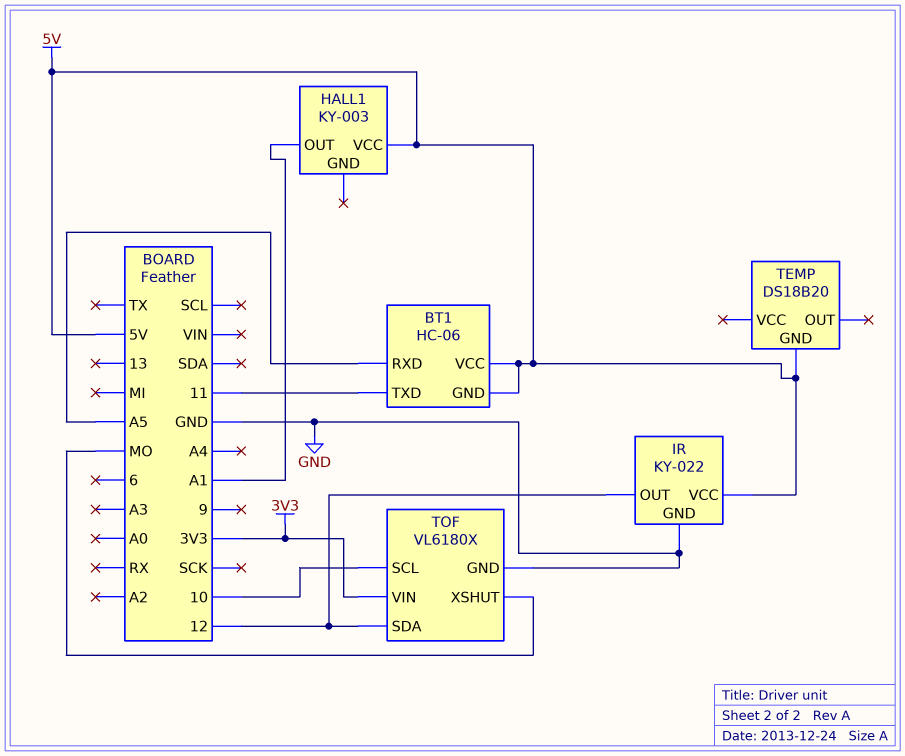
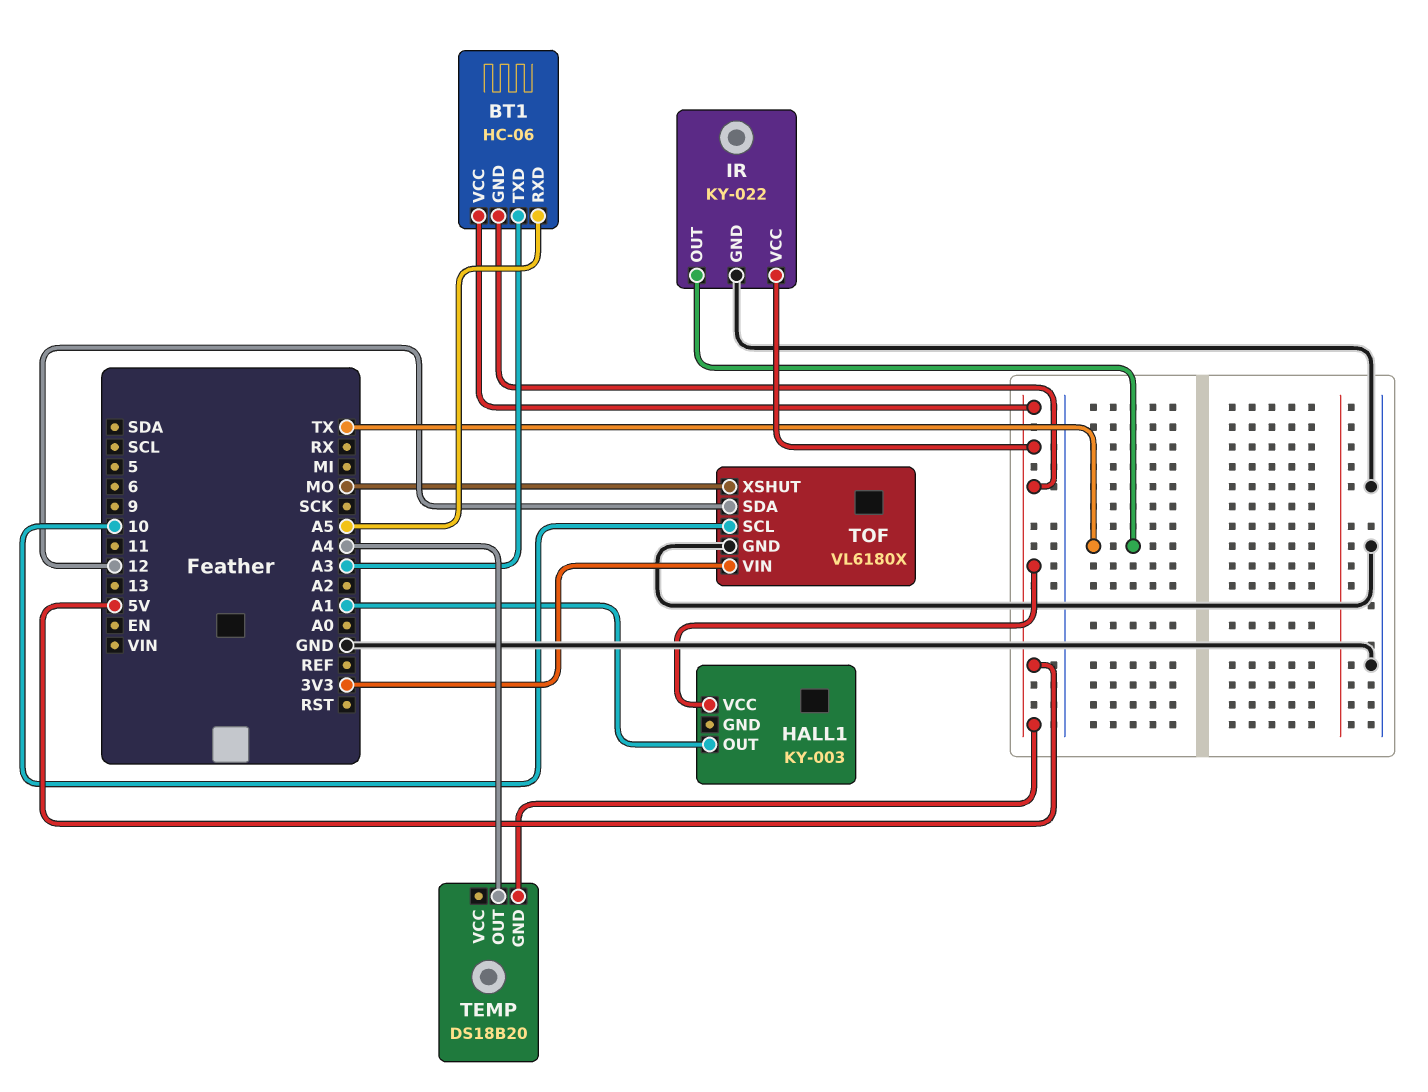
BT1 pin TXD: 11 -> A3
IR pin OUT: 12 -> TX
TEMP pin OUT: none -> A4

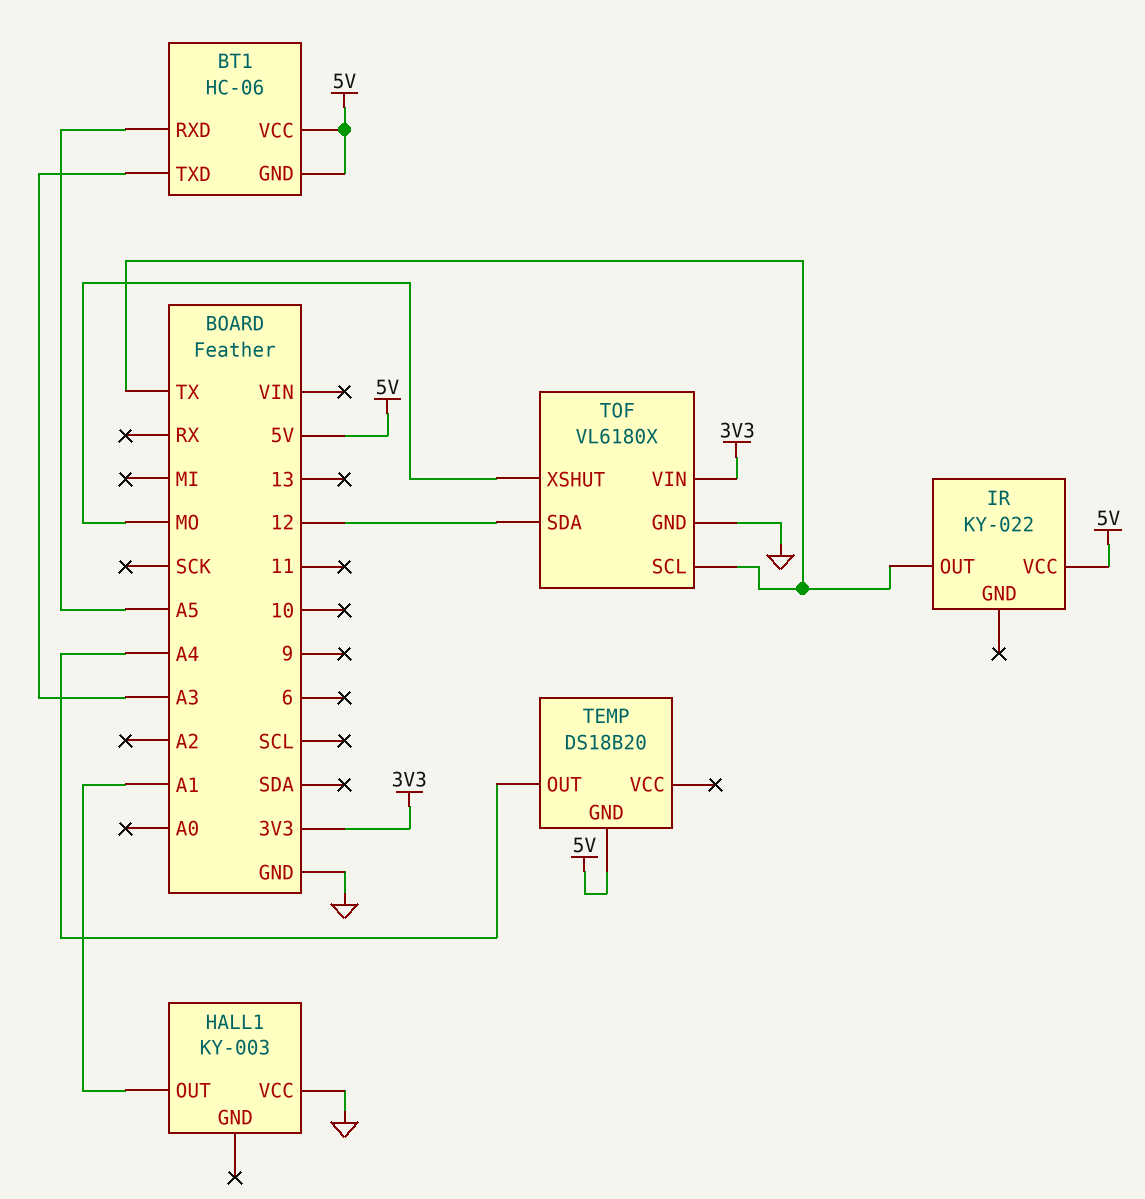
HALL1 pin VCC: 5V -> GND
IR pin GND: GND -> none
TOF pin SCL: 10 -> TX

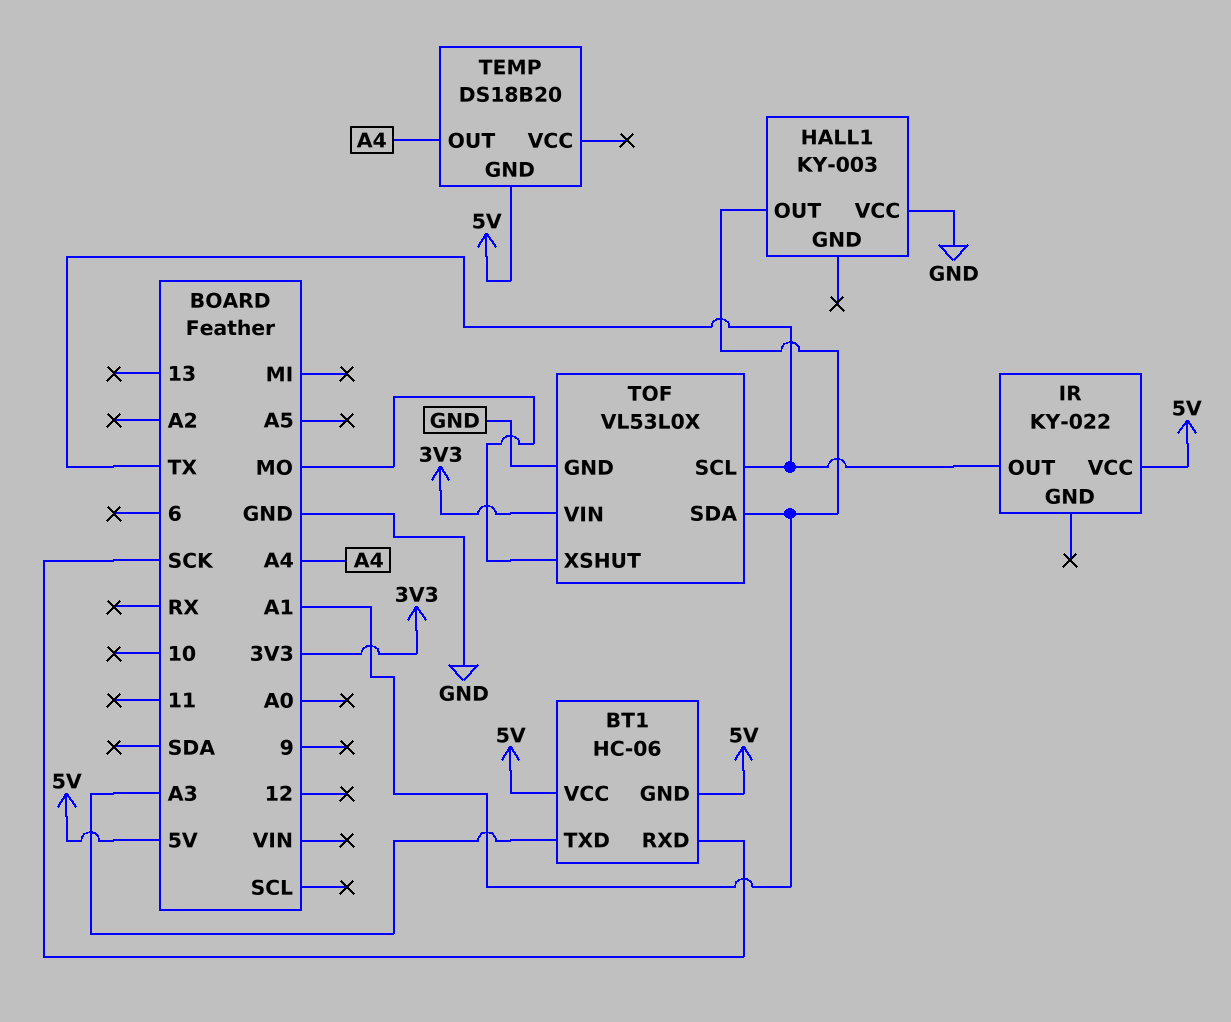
BT1 pin RXD: A5 -> SCK
TOF: VL6180X -> VL53L0X
TOF pin SDA: 12 -> A1

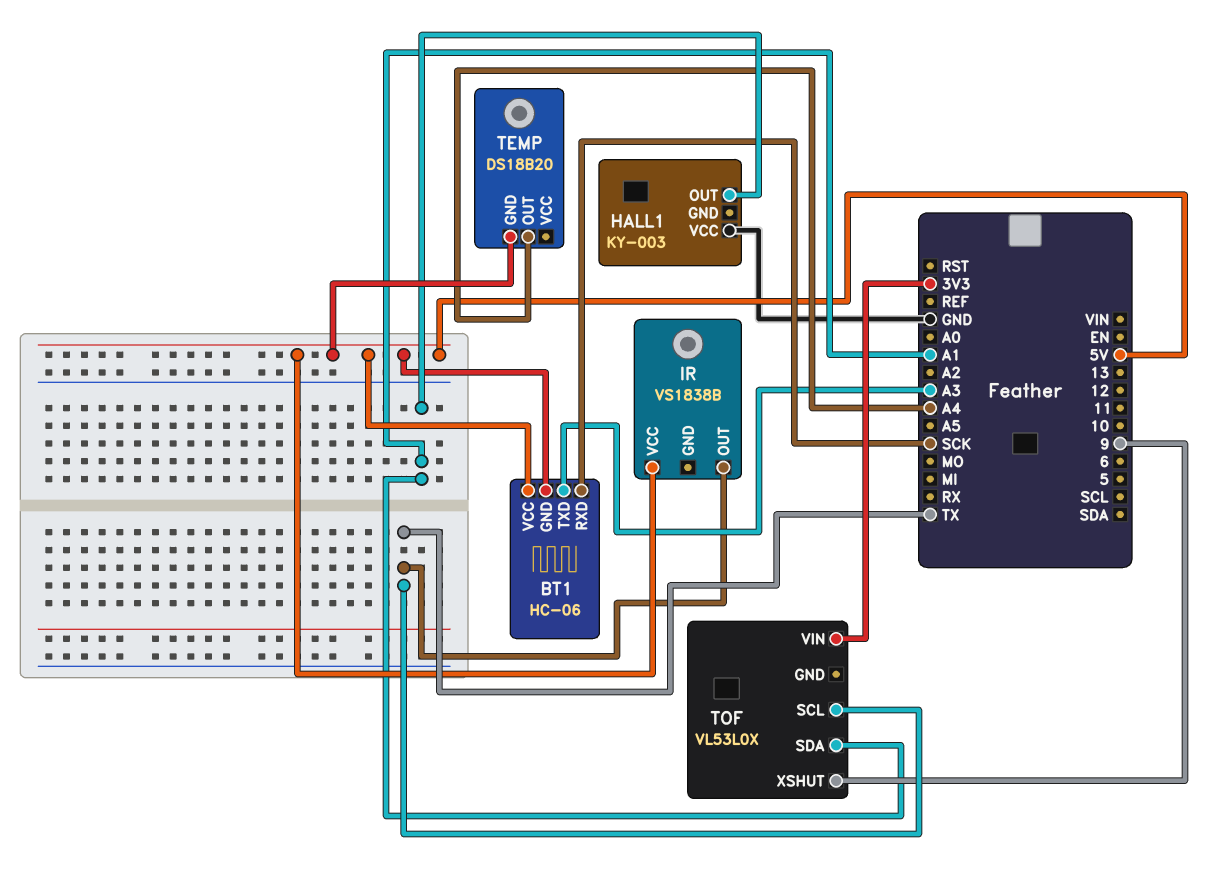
IR: KY-022 -> VS1838B
TOF pin GND: GND -> none
TOF pin XSHUT: MO -> 9

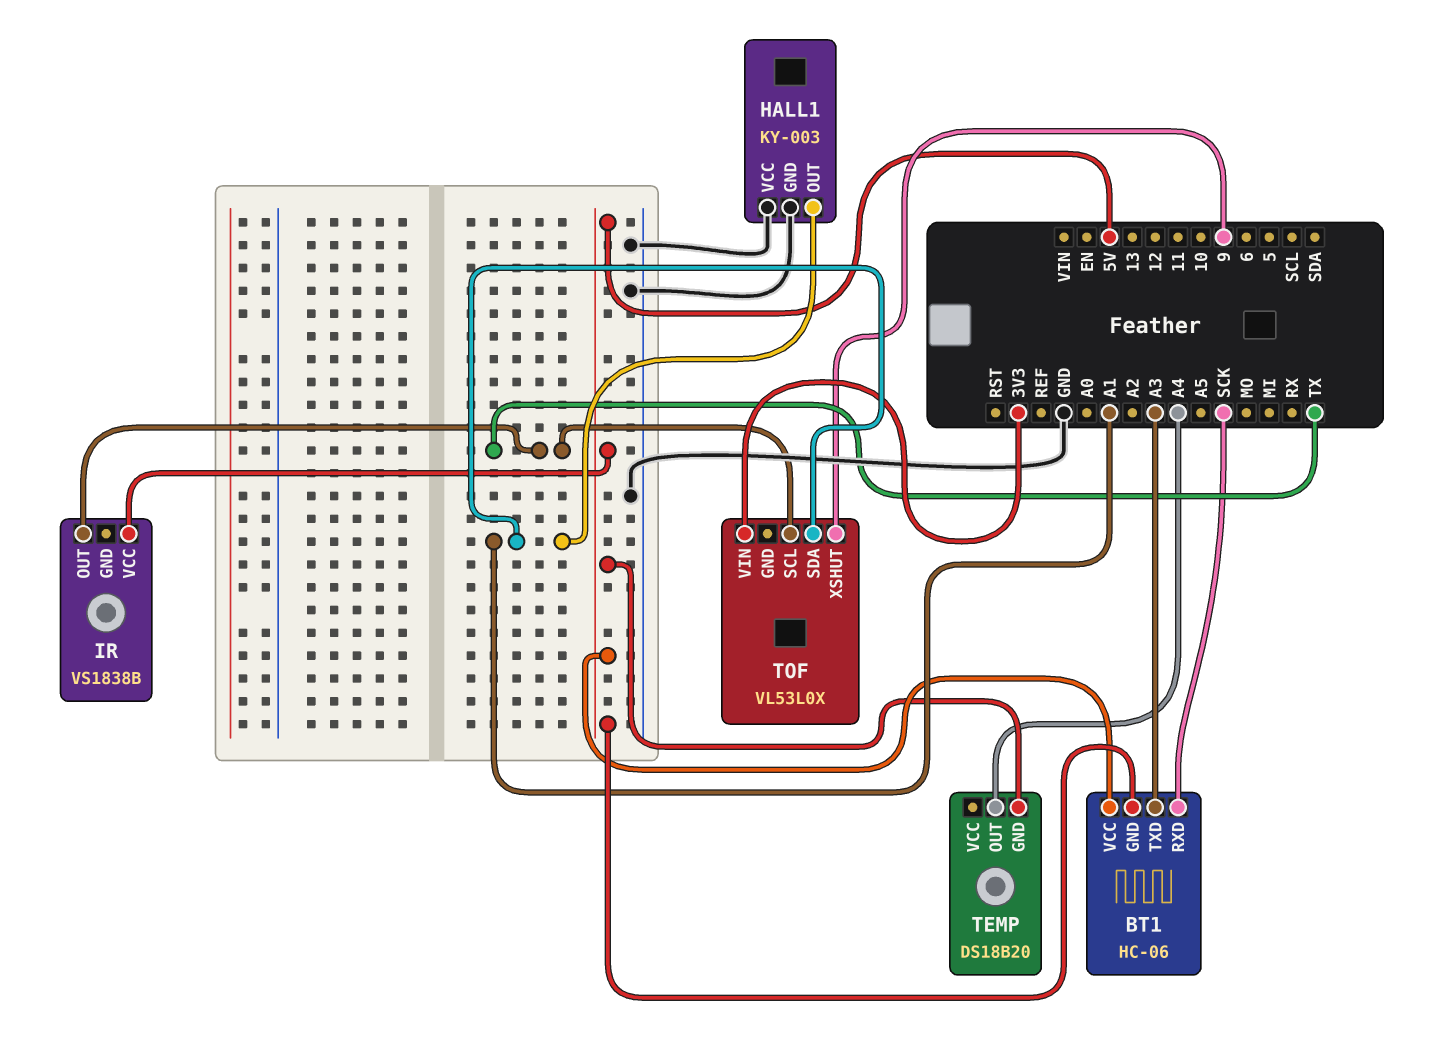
HALL1 pin GND: none -> GND

